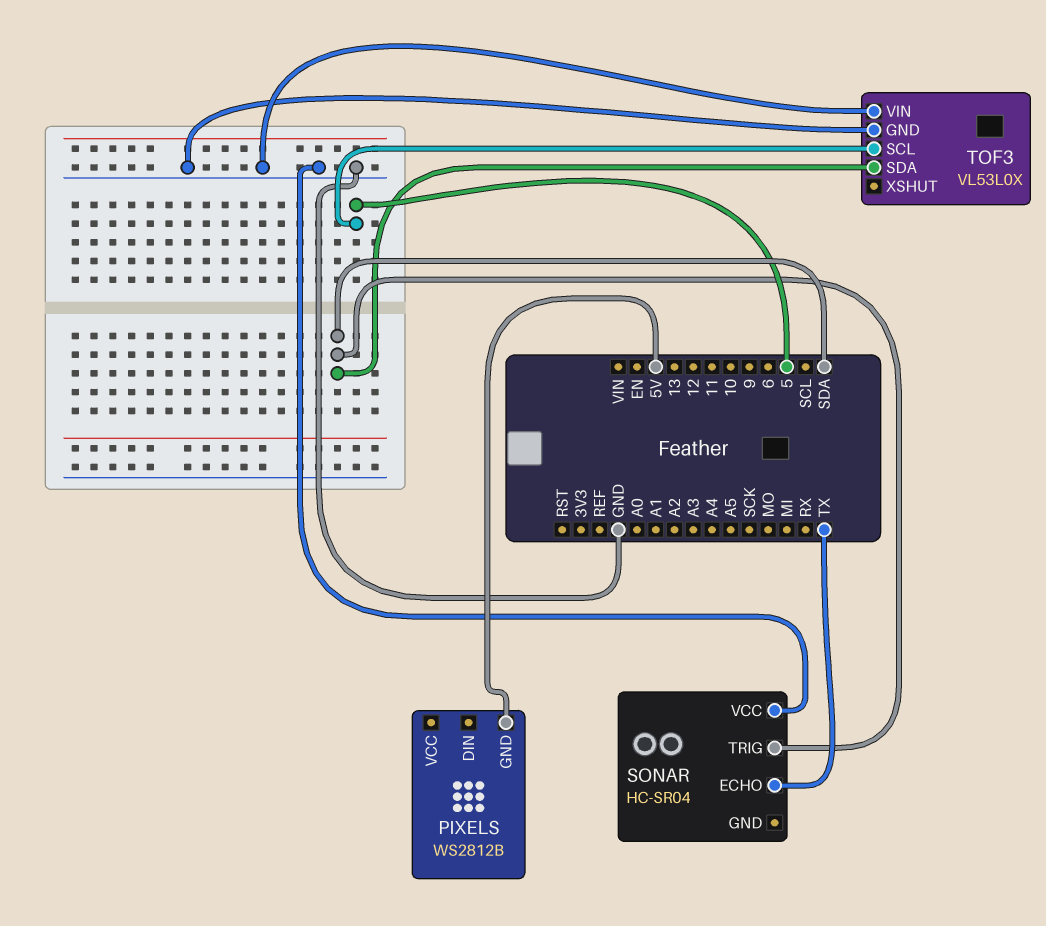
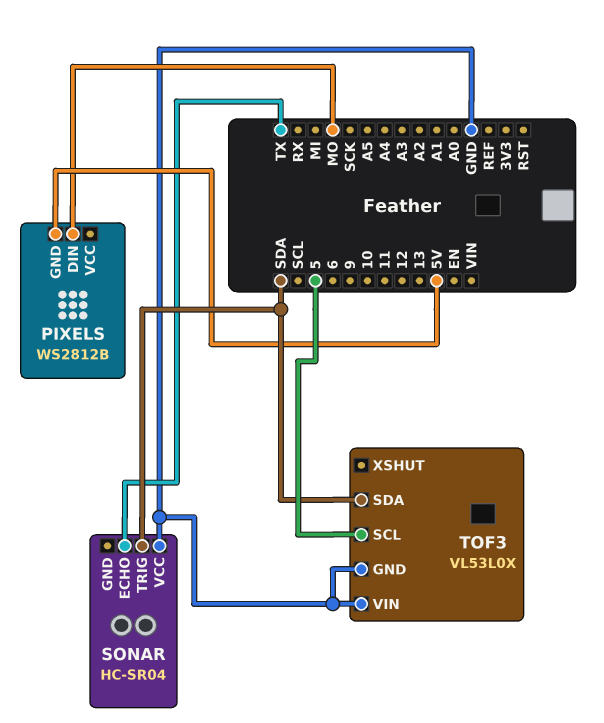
PIXELS pin DIN: none -> MO

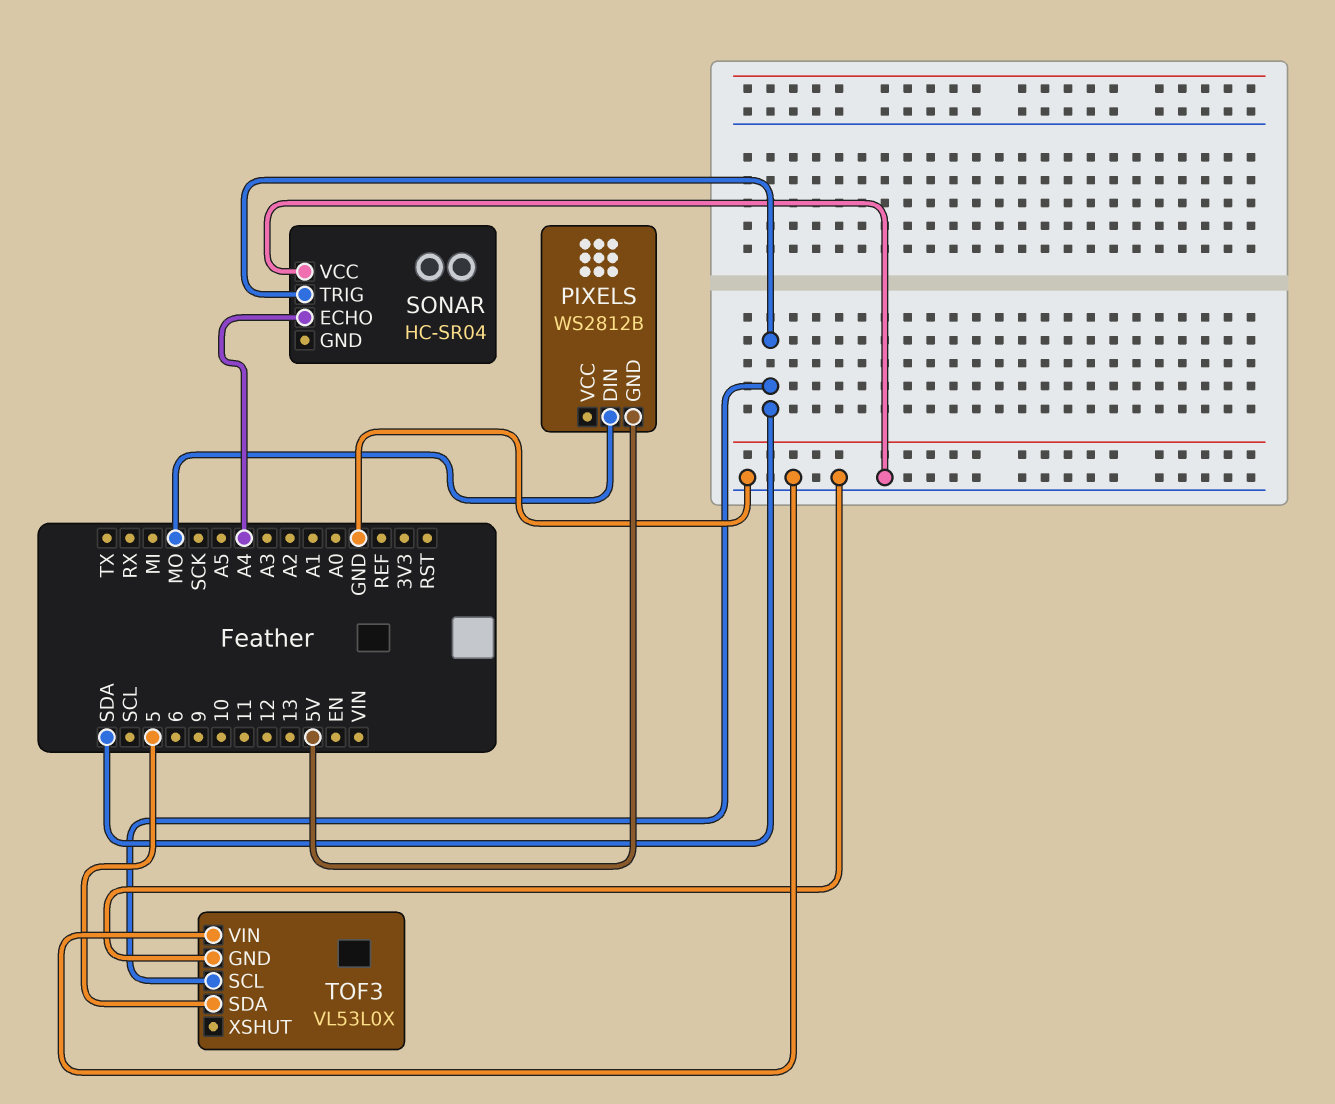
SONAR pin ECHO: TX -> A4
TOF3 pin SCL: 5 -> SDA
TOF3 pin SDA: SDA -> 5

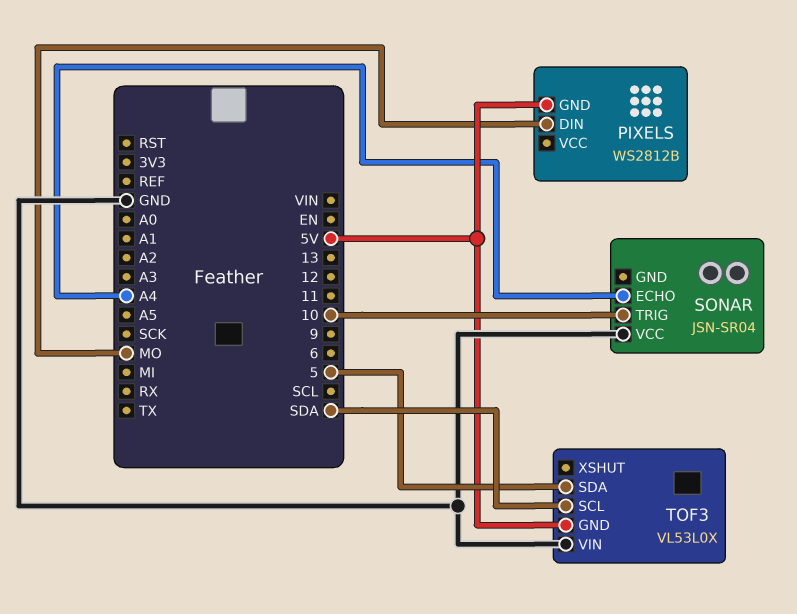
SONAR: HC-SR04 -> JSN-SR04
SONAR pin TRIG: SDA -> 10
TOF3 pin GND: GND -> 5V

